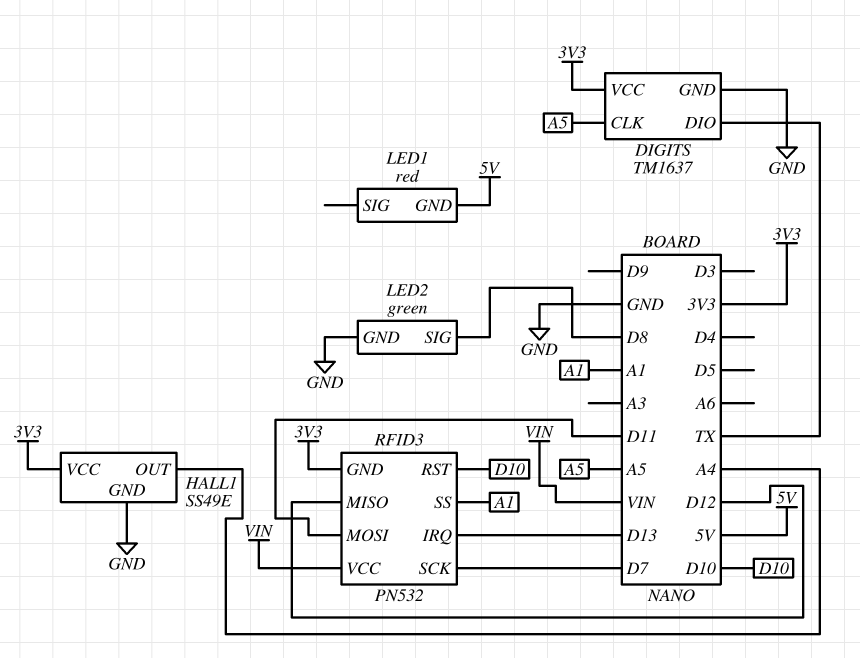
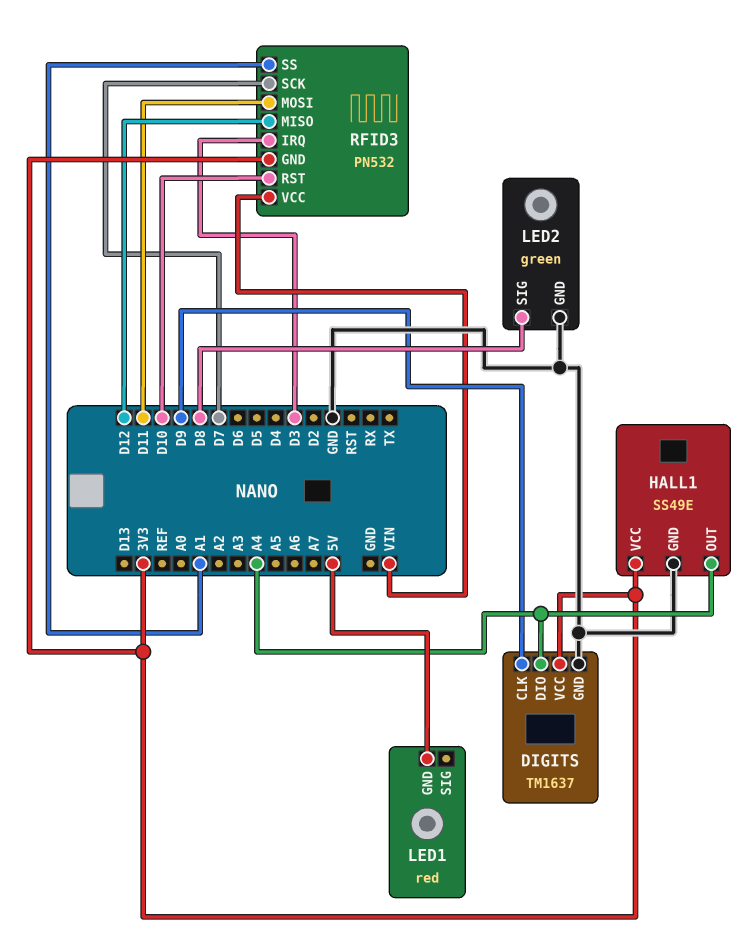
DIGITS pin CLK: A5 -> D9
DIGITS pin DIO: TX -> A4
RFID3 pin IRQ: D13 -> D3

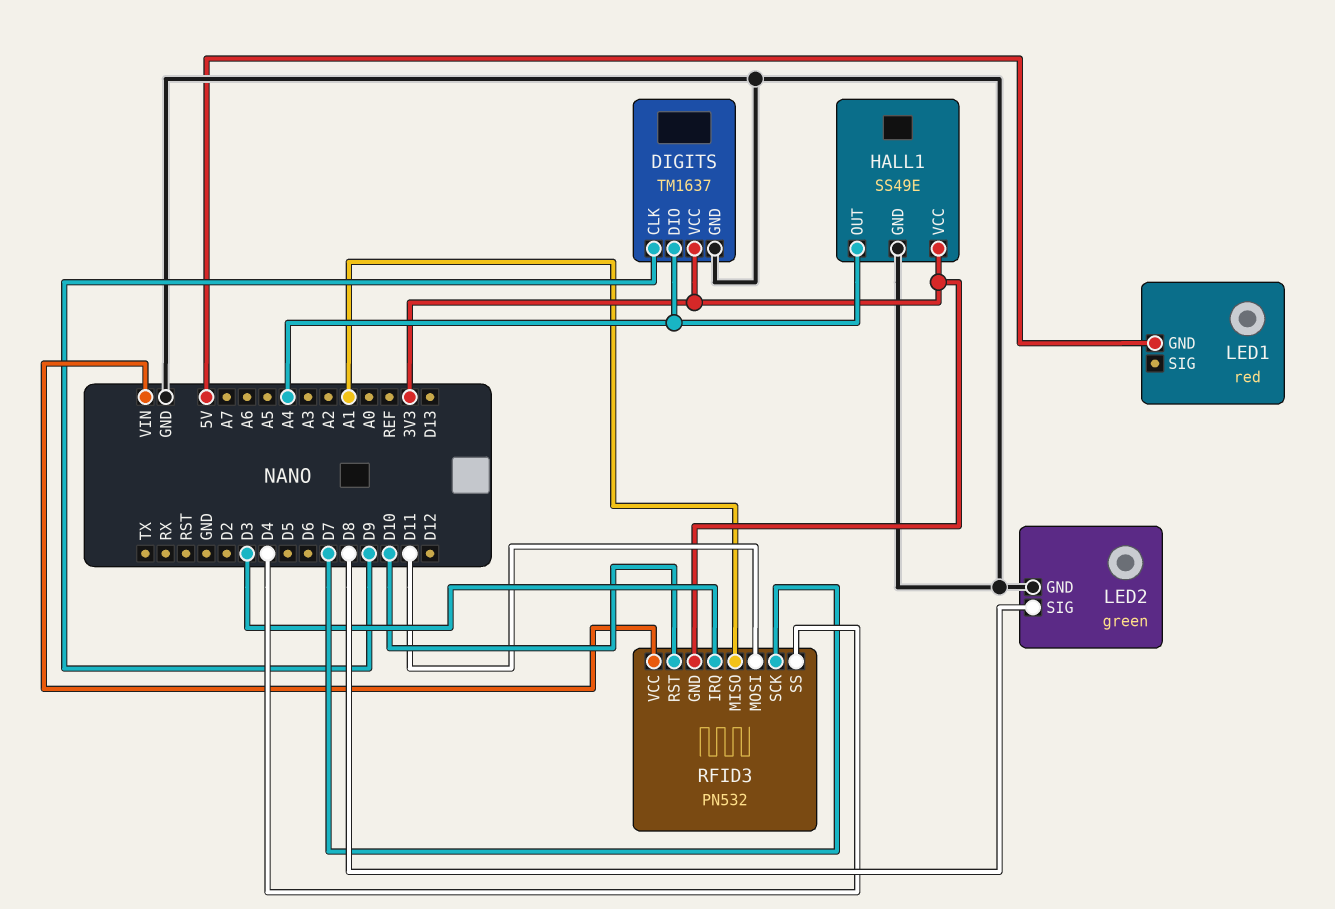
RFID3 pin MISO: D12 -> A1
RFID3 pin SS: A1 -> D4

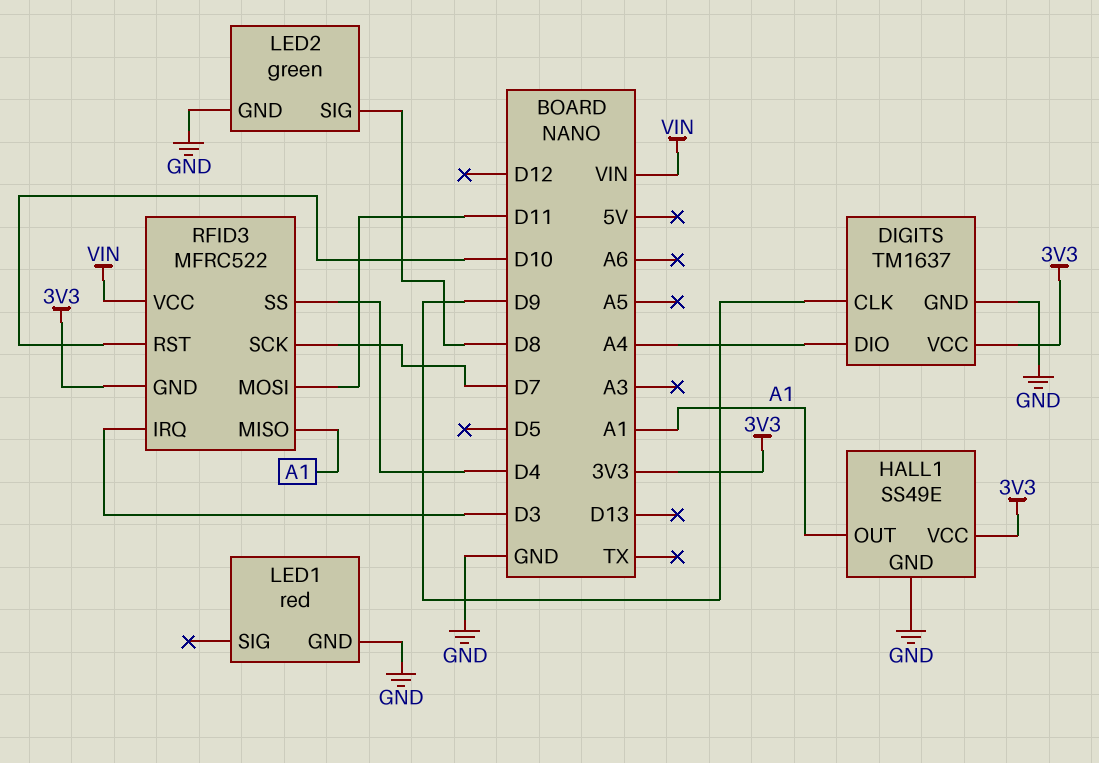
HALL1 pin OUT: A4 -> A1
LED1 pin GND: 5V -> GND
RFID3: PN532 -> MFRC522

